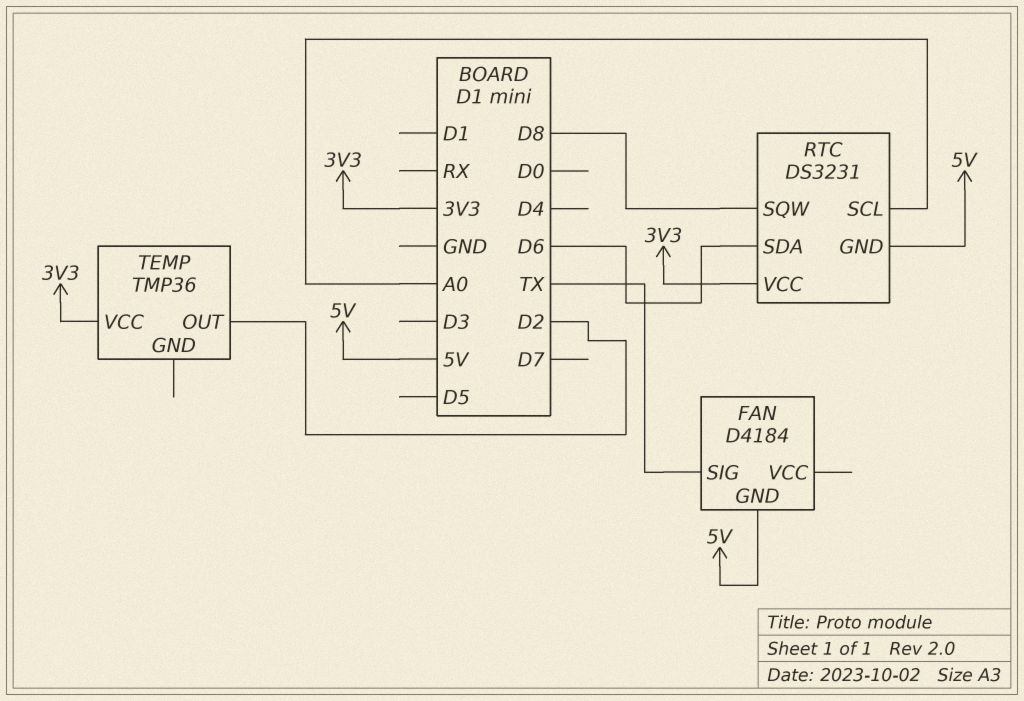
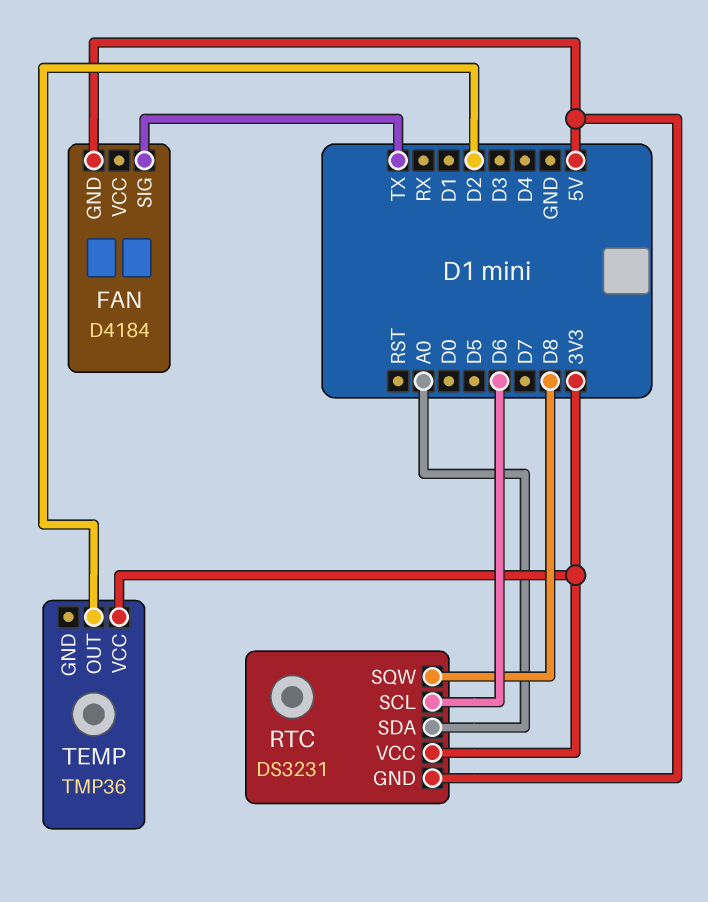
RTC pin SCL: A0 -> D6
RTC pin SDA: D6 -> A0

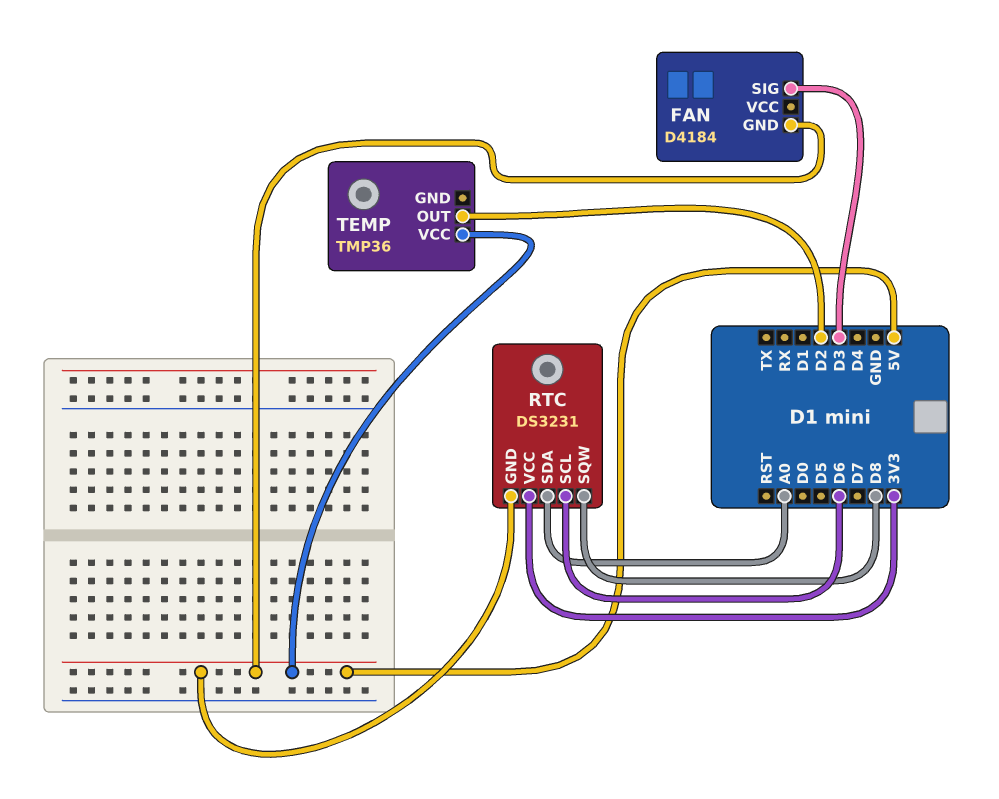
FAN pin SIG: TX -> D3
TEMP pin VCC: 3V3 -> 5V

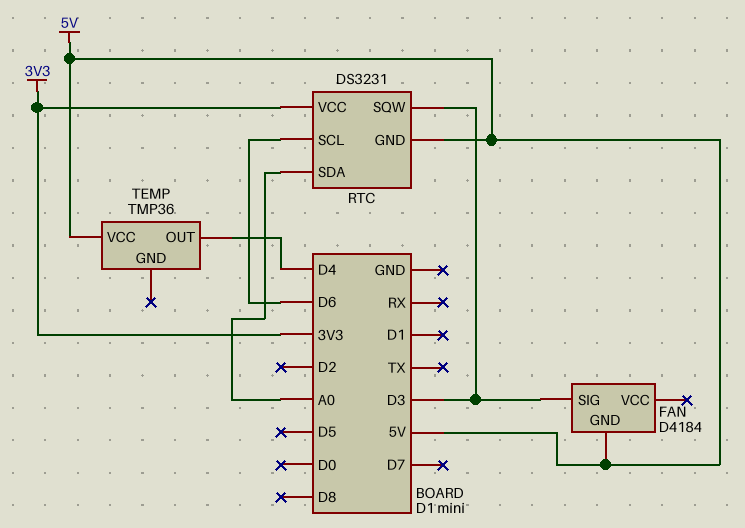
RTC pin SQW: D8 -> D3
TEMP pin OUT: D2 -> D4

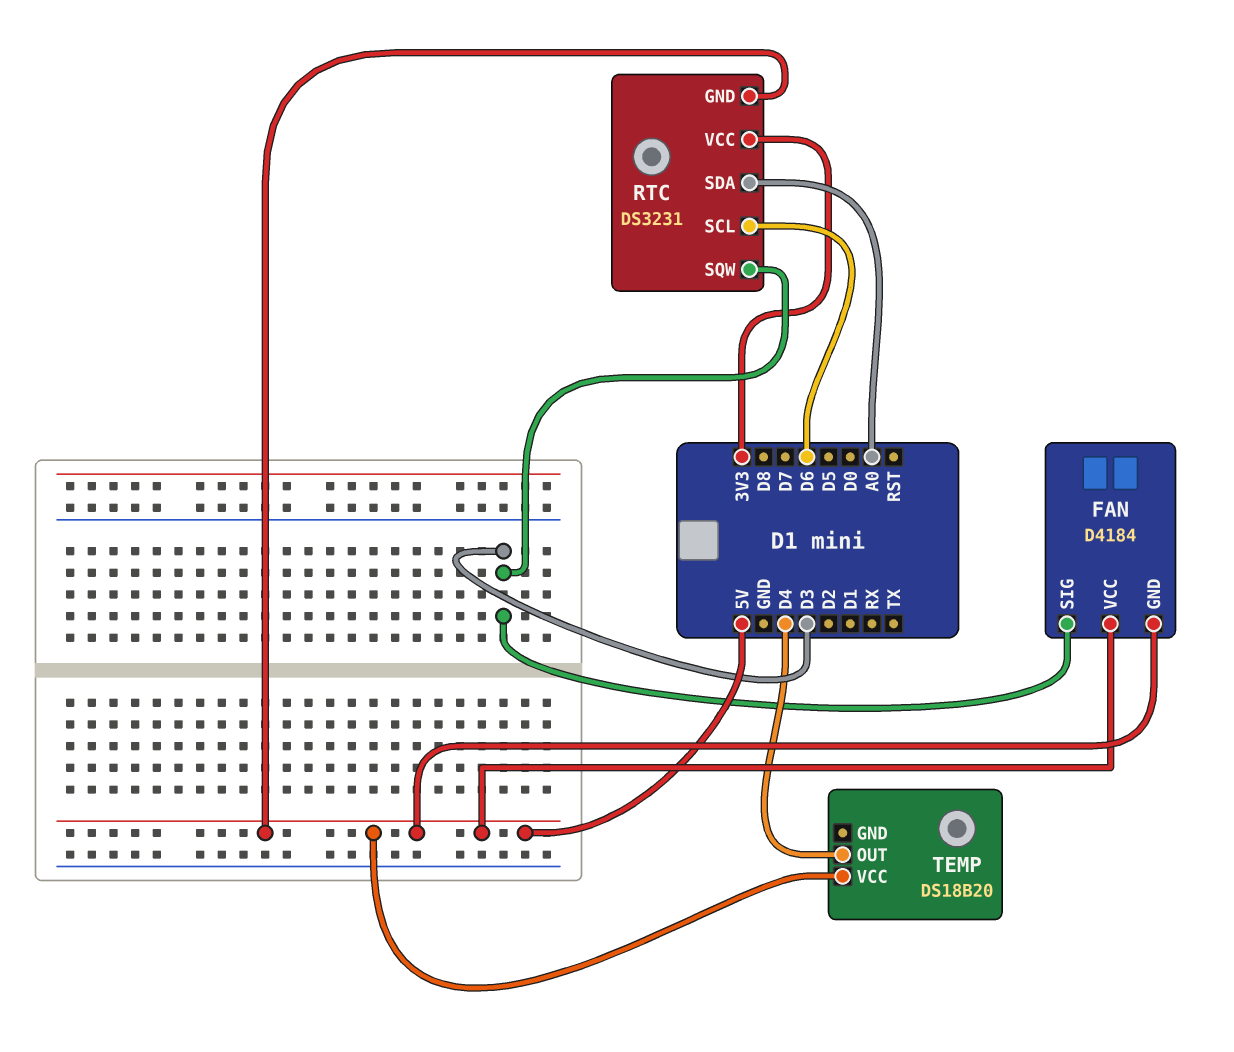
FAN pin VCC: none -> 5V
TEMP: TMP36 -> DS18B20

